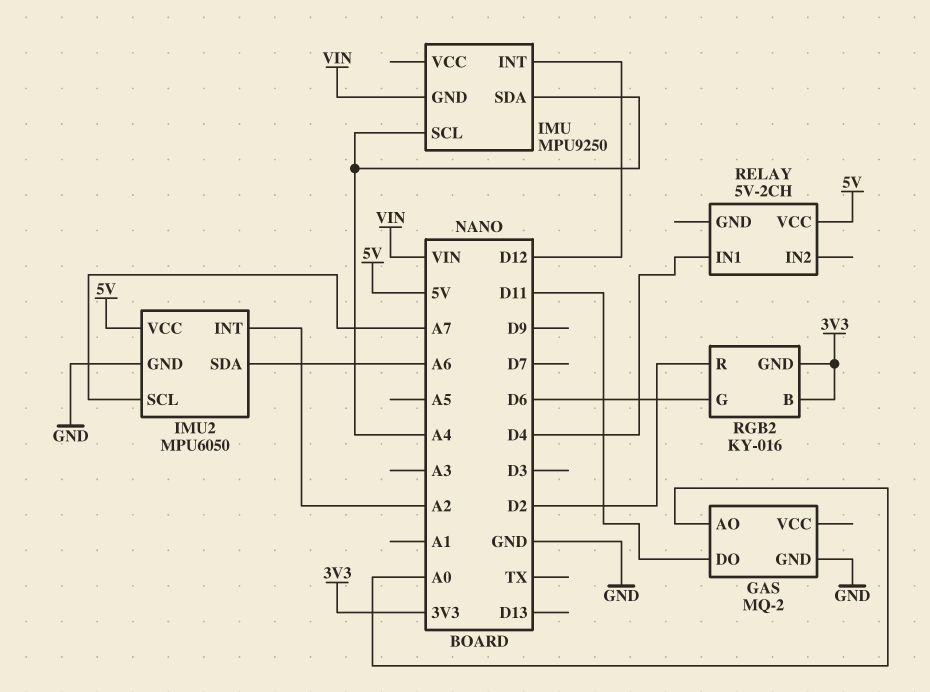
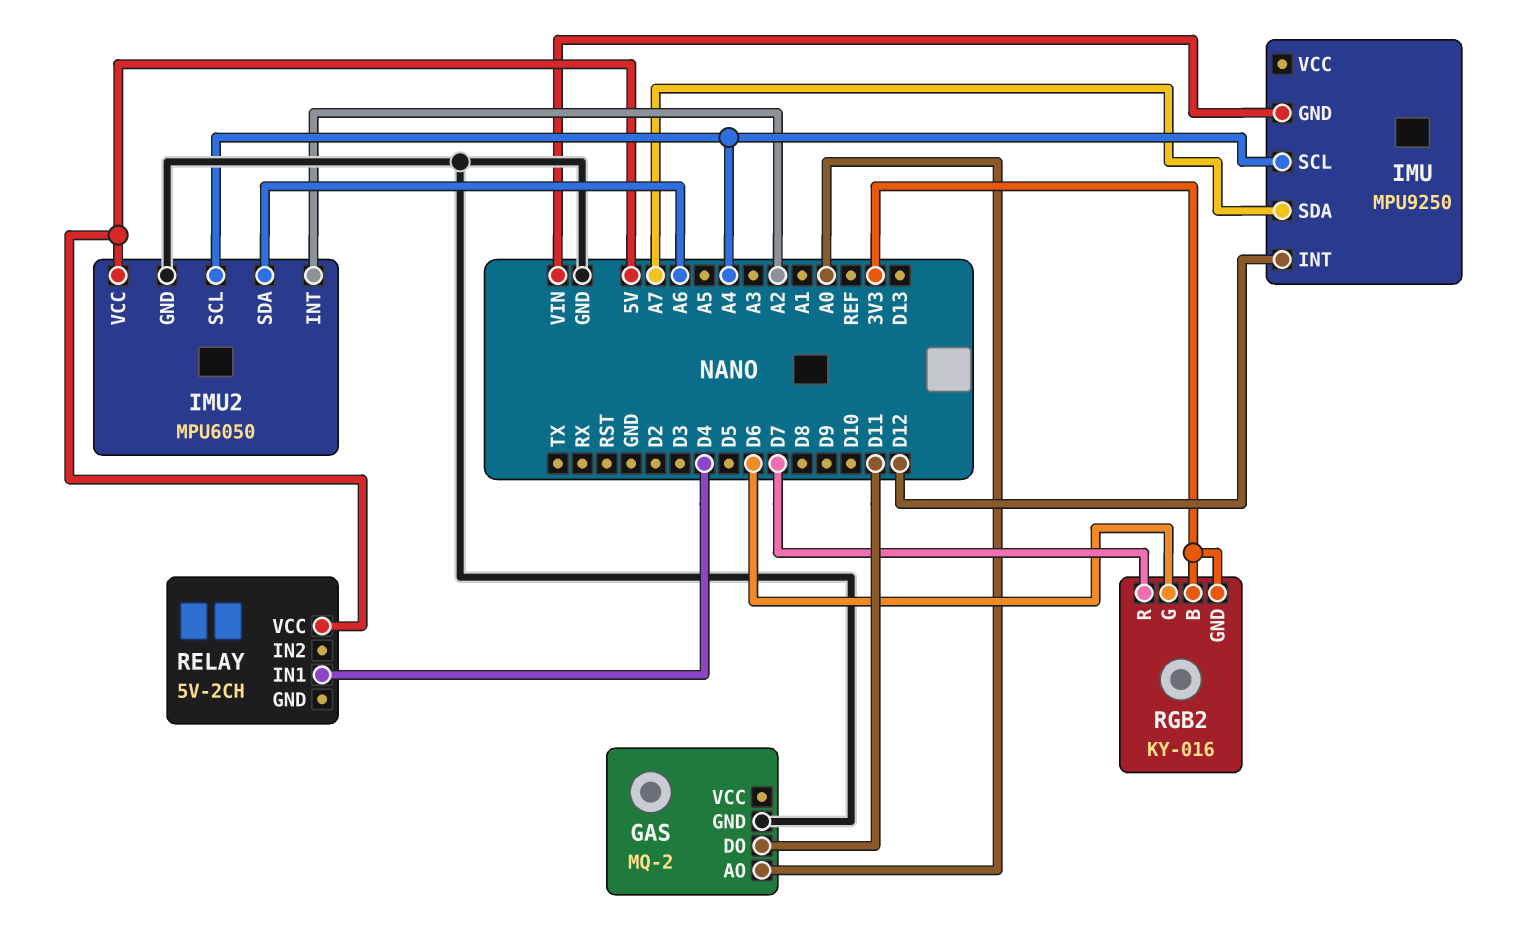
IMU pin SDA: A4 -> A7
IMU2 pin SCL: A7 -> A4
RGB2 pin R: D2 -> D7

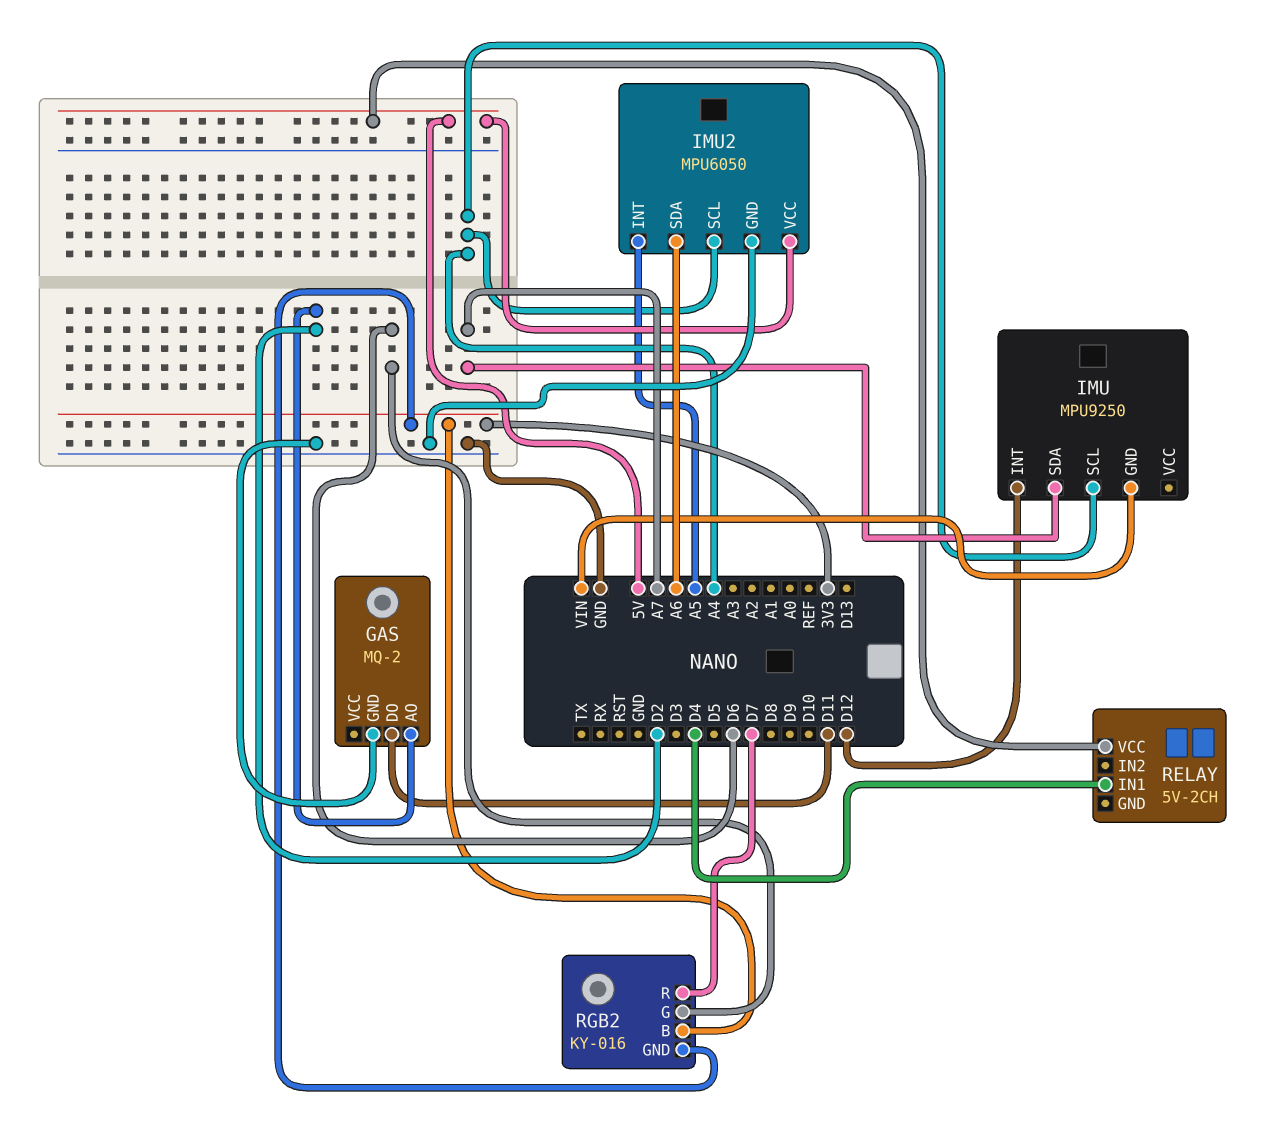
GAS pin AO: A0 -> D2
IMU2 pin INT: A2 -> A5

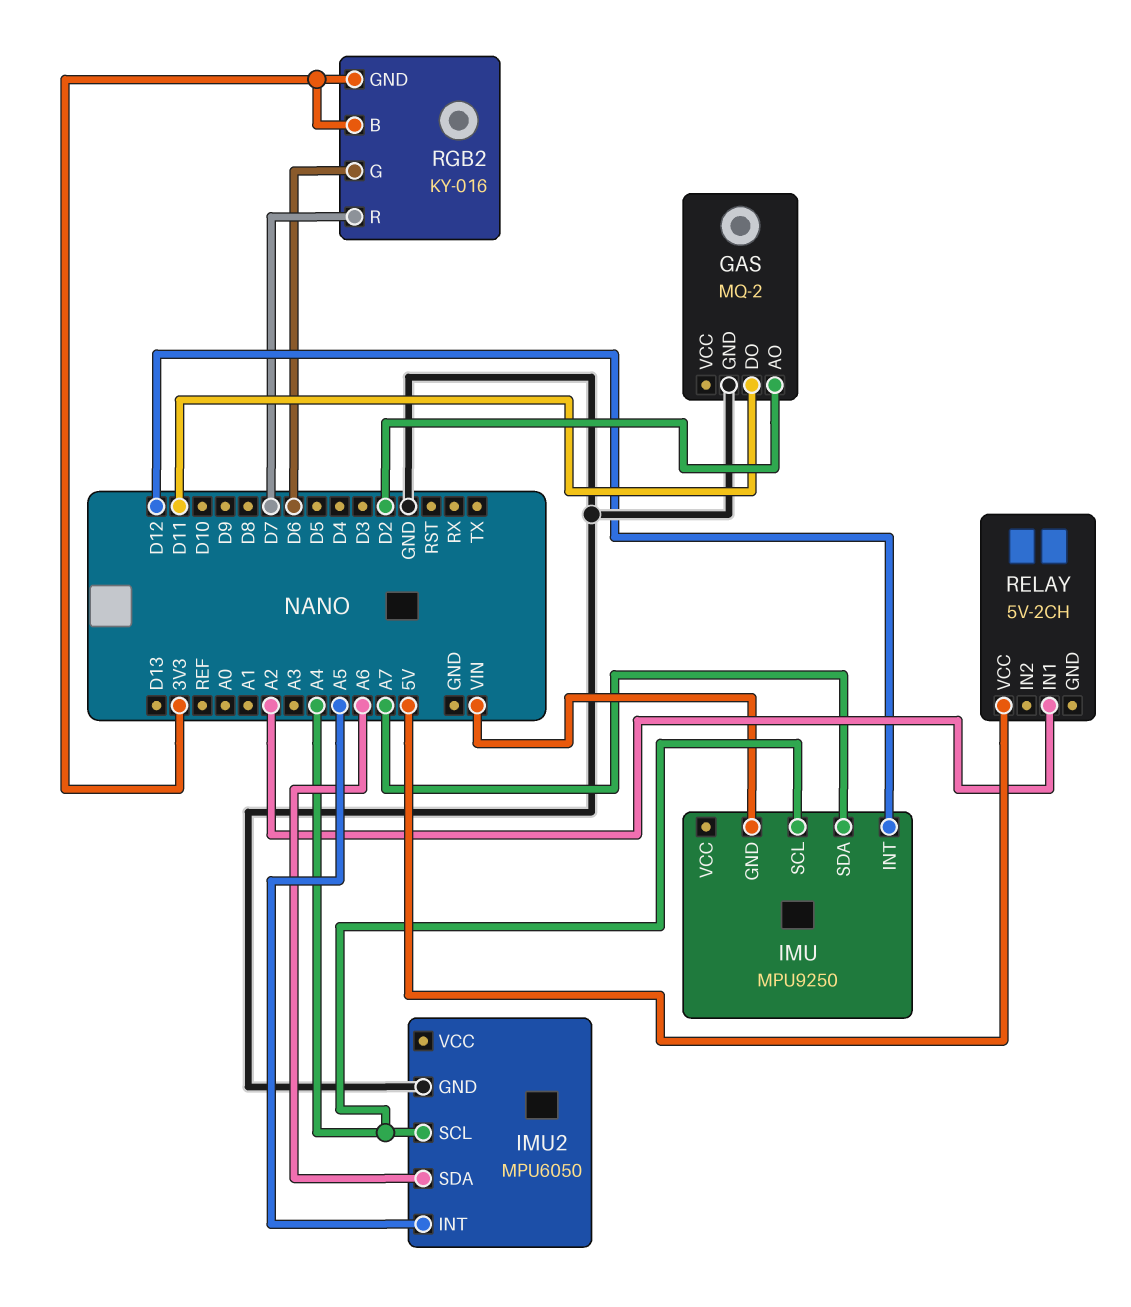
IMU2 pin VCC: 5V -> none
RELAY pin IN1: D4 -> A2

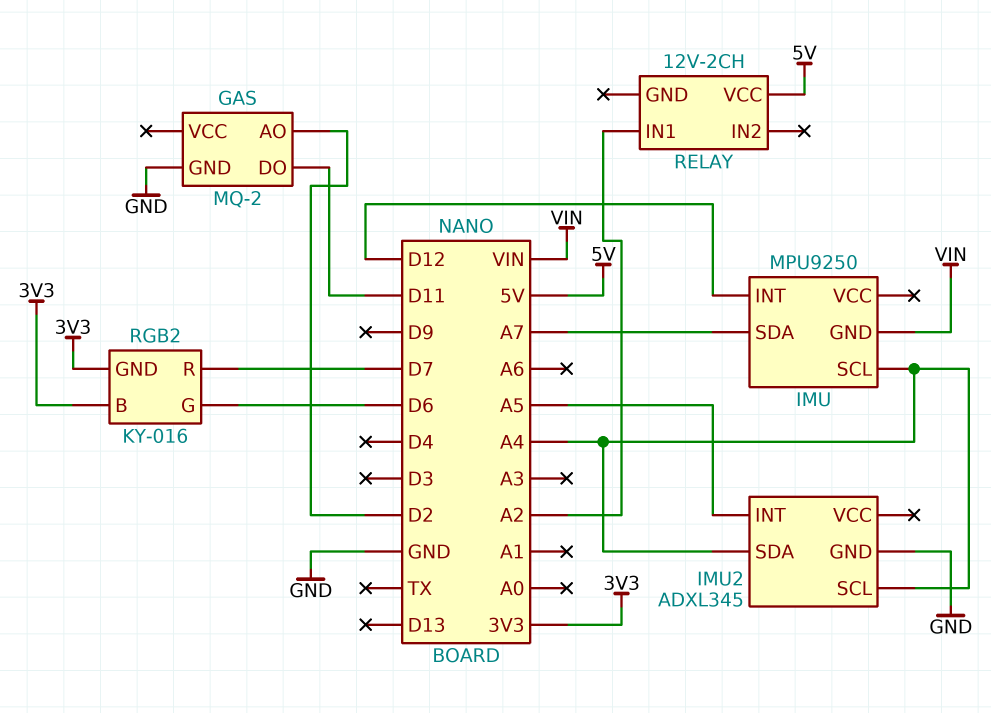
IMU2: MPU6050 -> ADXL345
IMU2 pin SDA: A6 -> A4
RELAY: 5V-2CH -> 12V-2CH

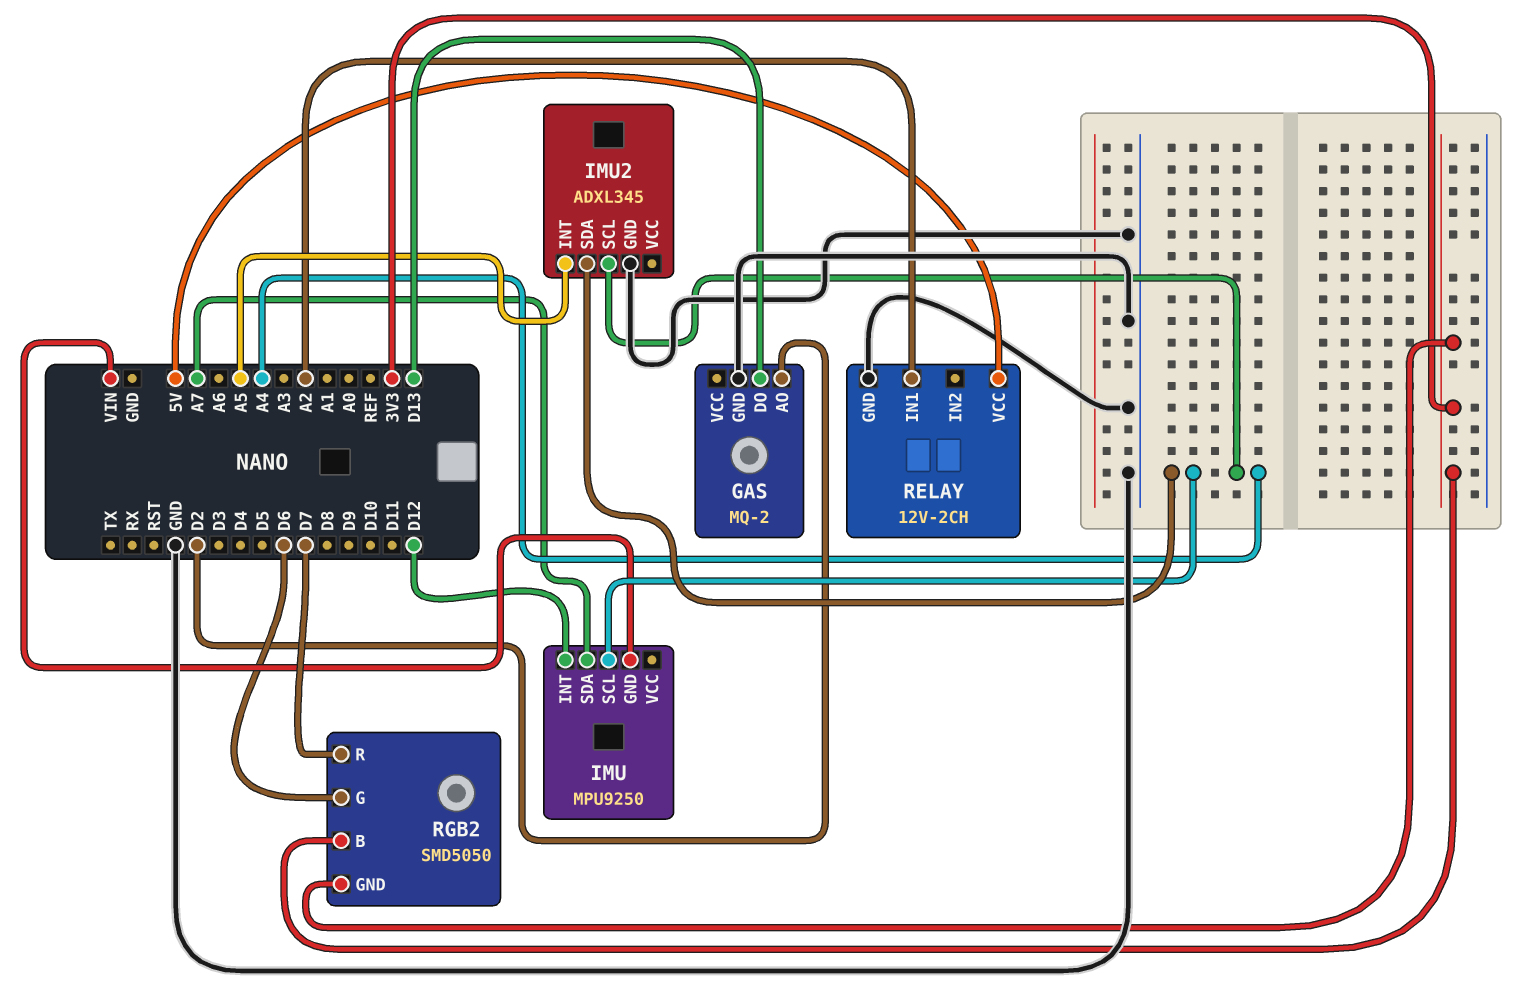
GAS pin DO: D11 -> D13
RELAY pin GND: none -> GND
RGB2: KY-016 -> SMD5050

